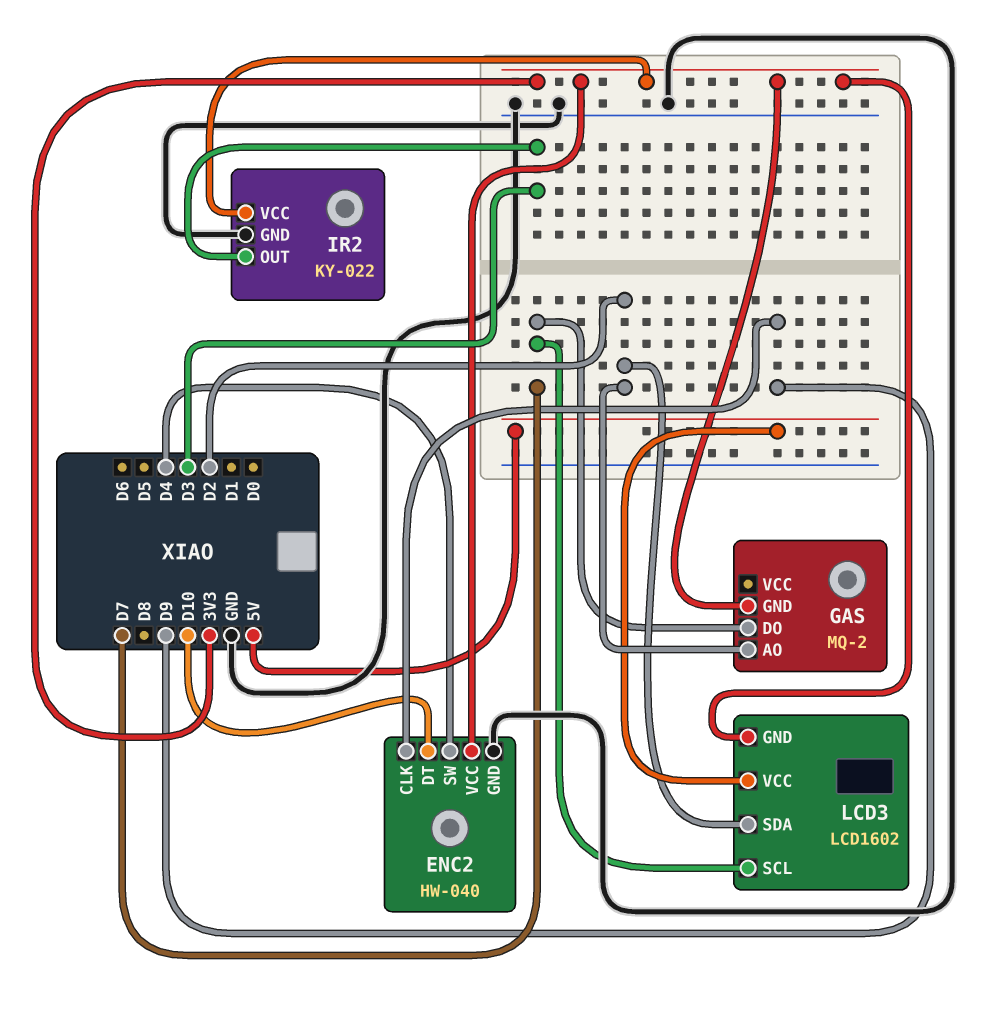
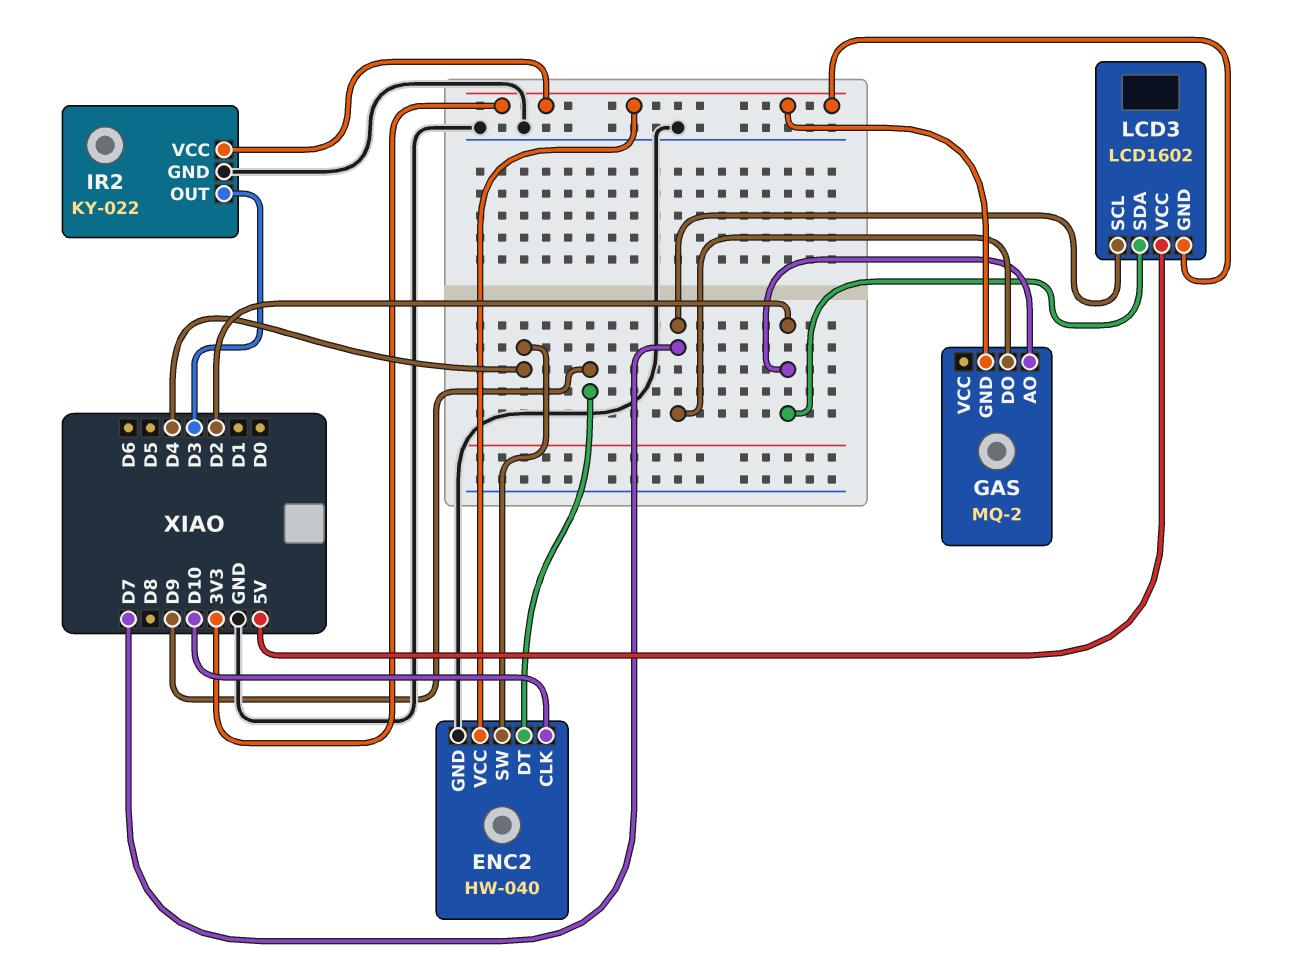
ENC2 pin CLK: D9 -> D10
ENC2 pin DT: D10 -> D9

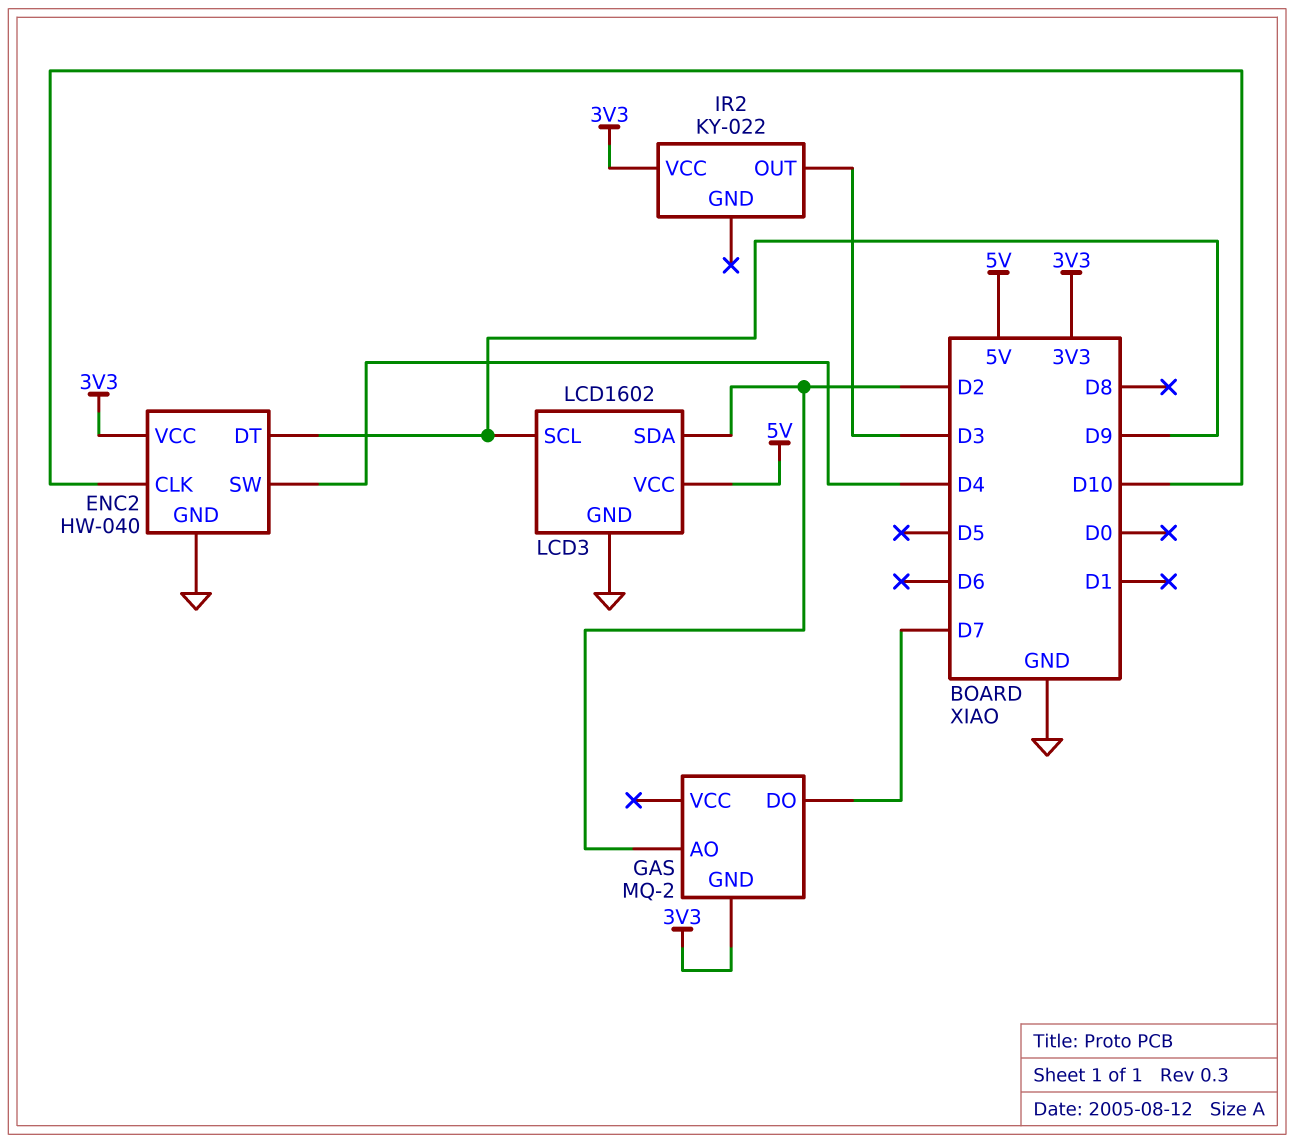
IR2 pin GND: GND -> none
LCD3 pin GND: 3V3 -> GND
LCD3 pin SCL: D7 -> D9

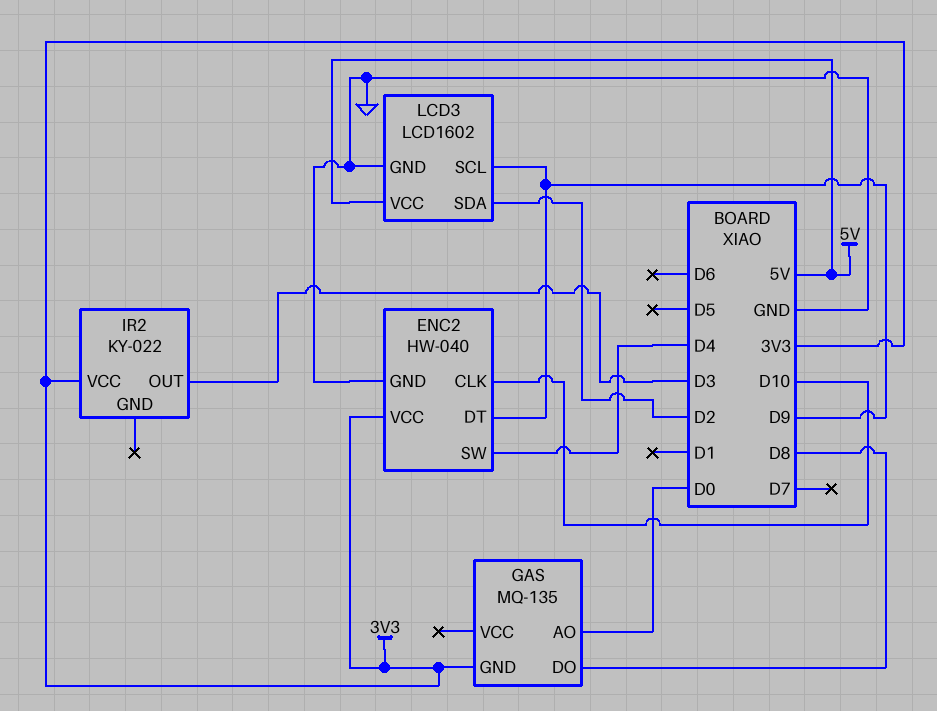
GAS: MQ-2 -> MQ-135
GAS pin AO: D2 -> D0
GAS pin DO: D7 -> D8

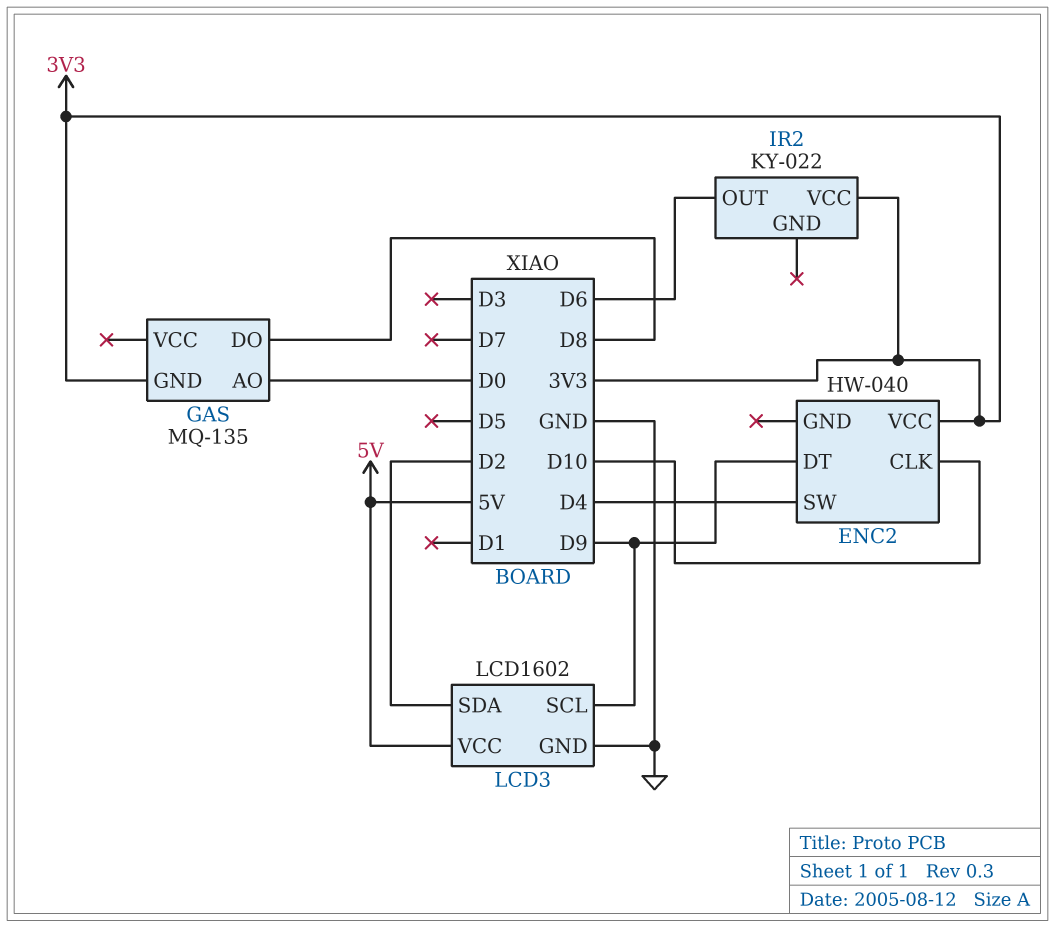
ENC2 pin GND: GND -> none
IR2 pin OUT: D3 -> D6

